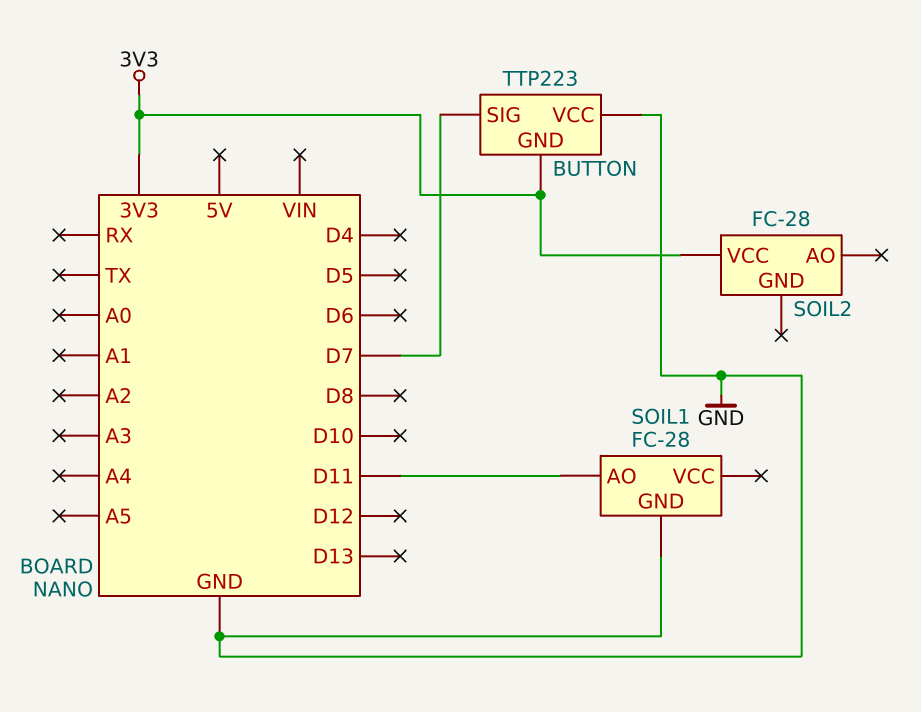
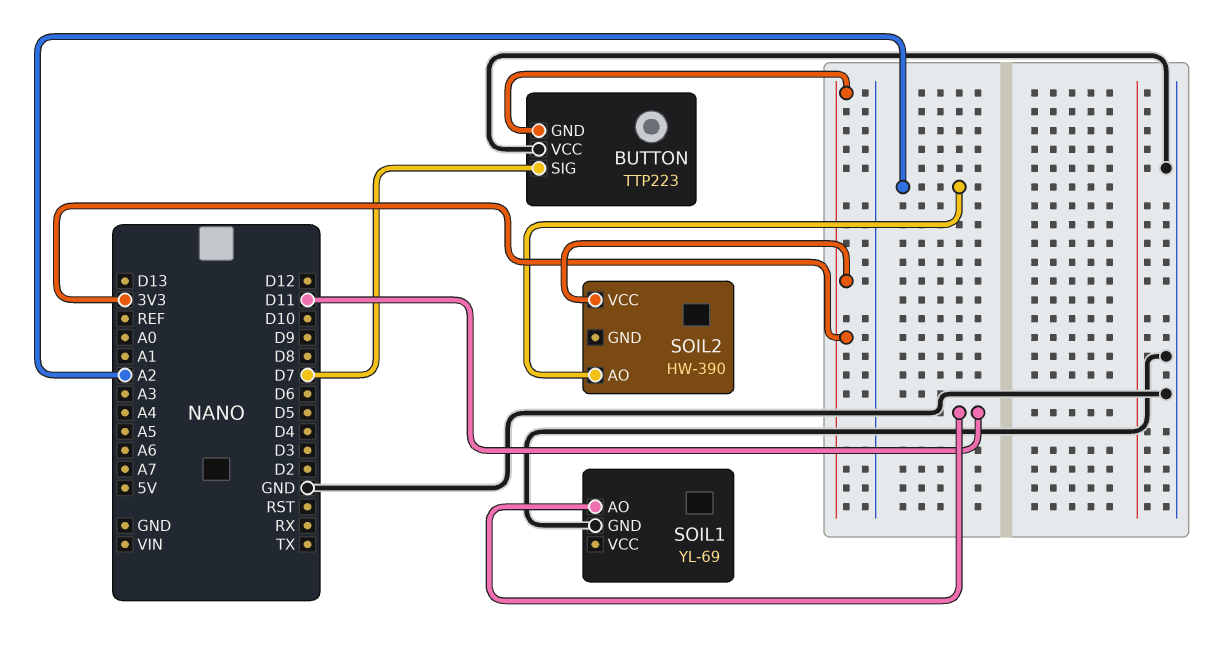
SOIL1: FC-28 -> YL-69
SOIL2: FC-28 -> HW-390
SOIL2 pin AO: none -> A2

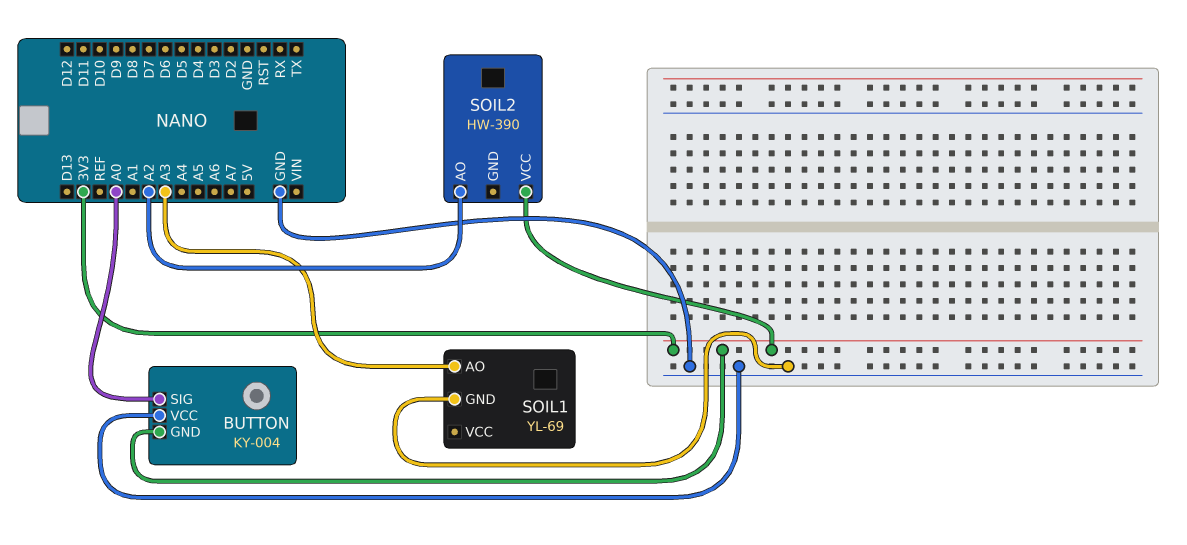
BUTTON: TTP223 -> KY-004
BUTTON pin SIG: D7 -> A0
SOIL1 pin AO: D11 -> A3

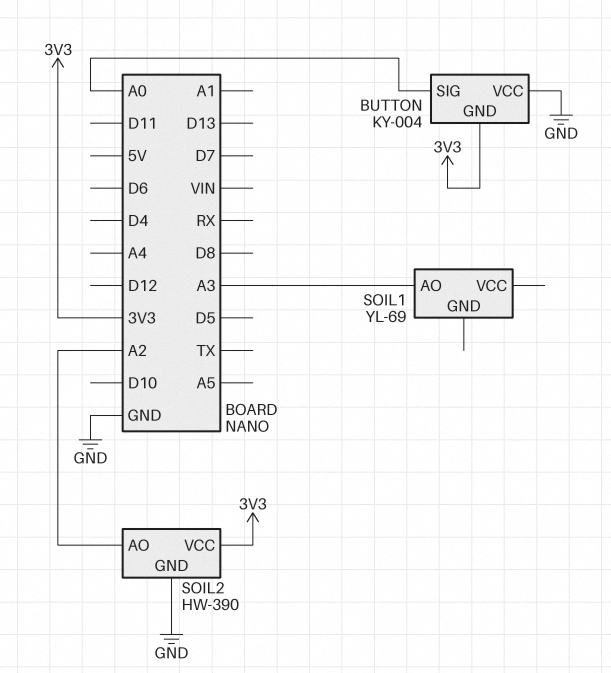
SOIL1 pin GND: GND -> none
SOIL2 pin GND: none -> GND

